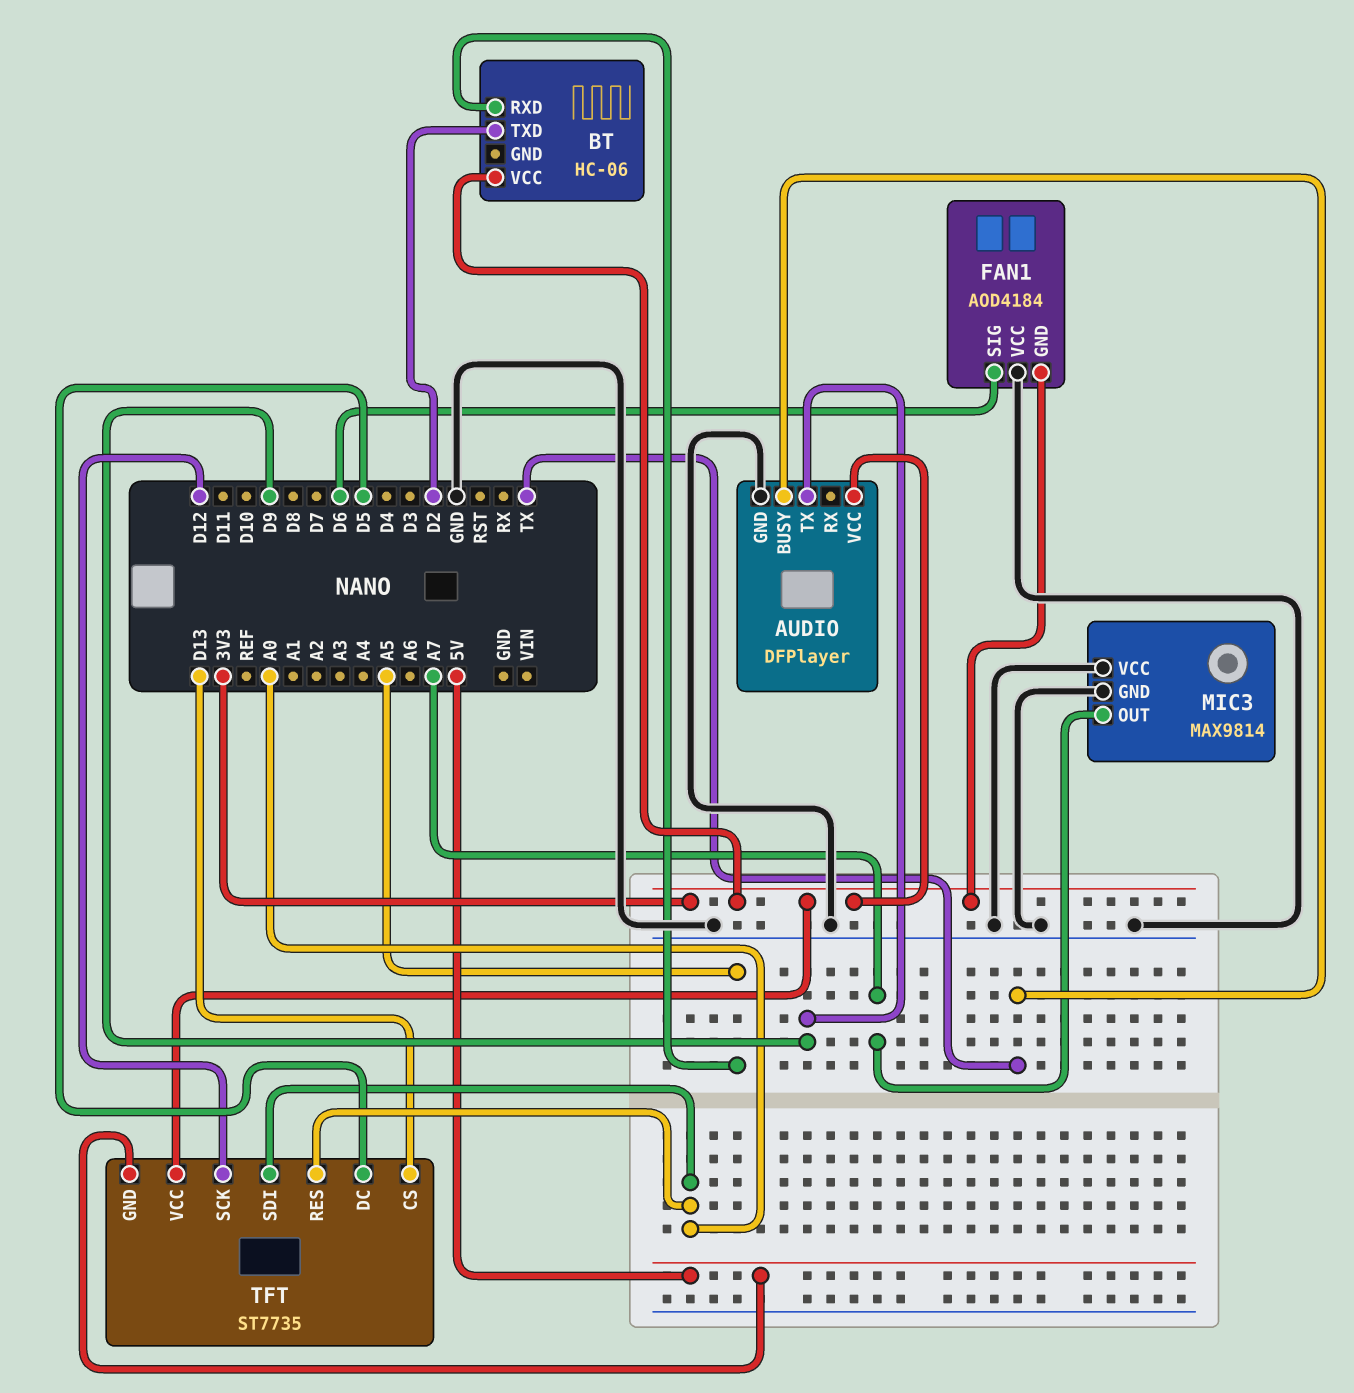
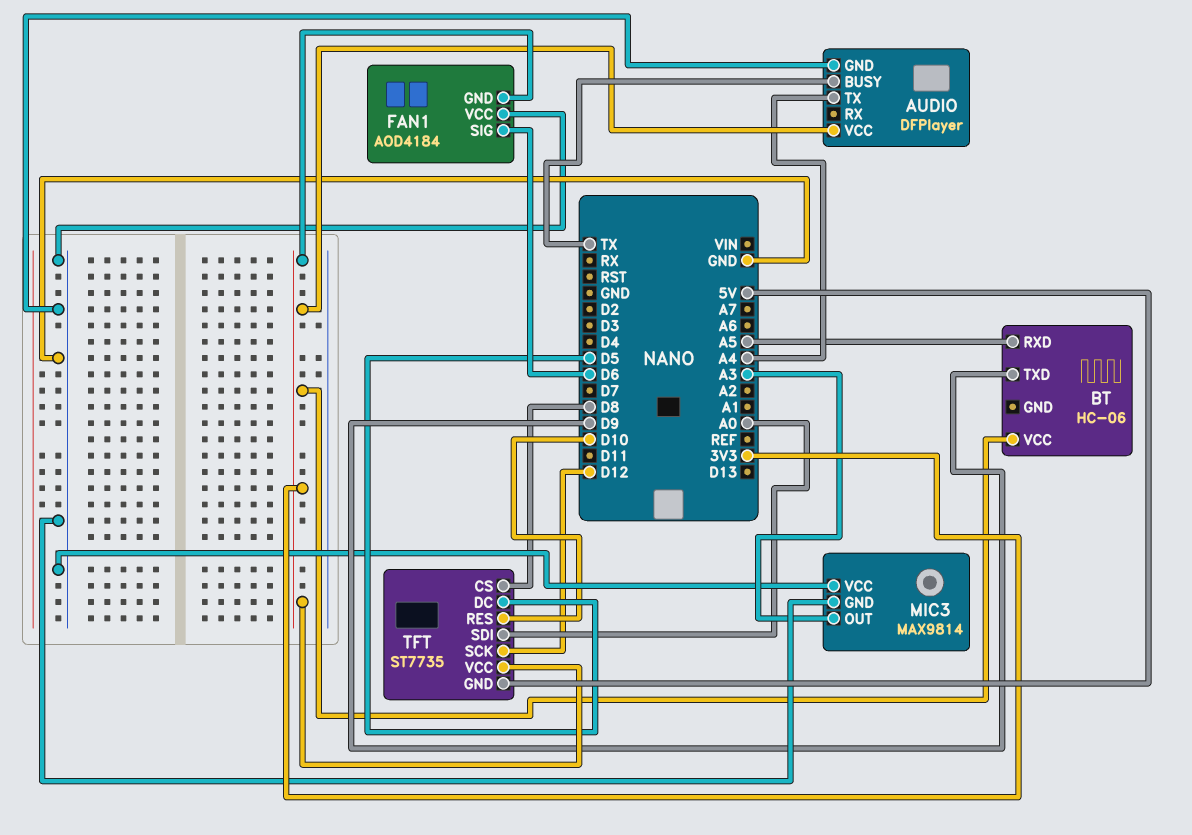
AUDIO pin TX: D9 -> A4
BT pin TXD: D2 -> D9
MIC3 pin OUT: A7 -> A3
TFT pin CS: D13 -> D8
TFT pin RES: A0 -> D10

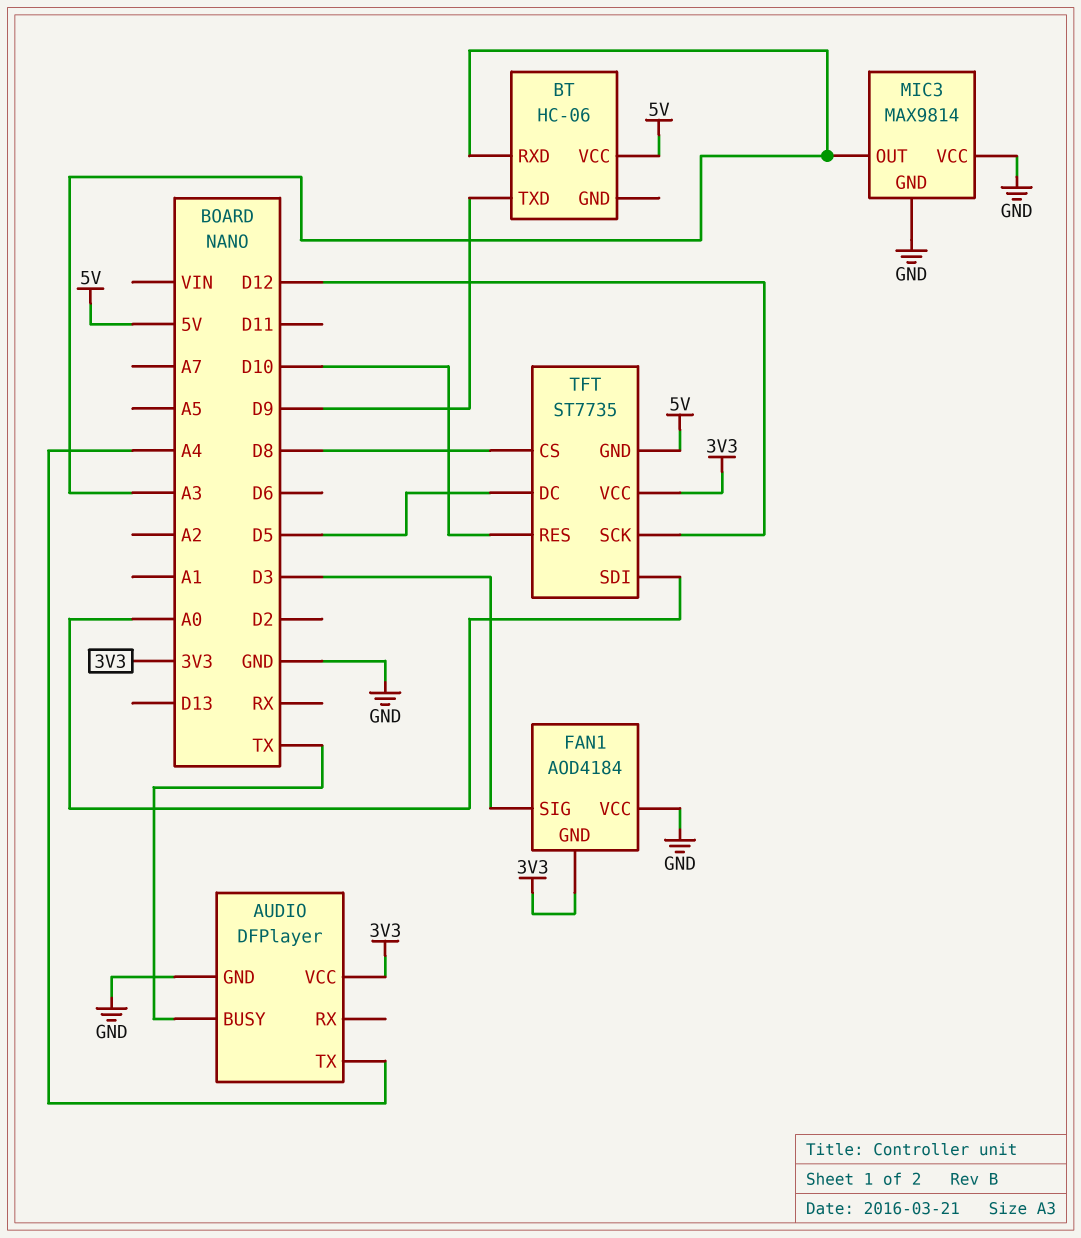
BT pin RXD: A5 -> A3
BT pin VCC: 3V3 -> 5V
FAN1 pin SIG: D6 -> D3

